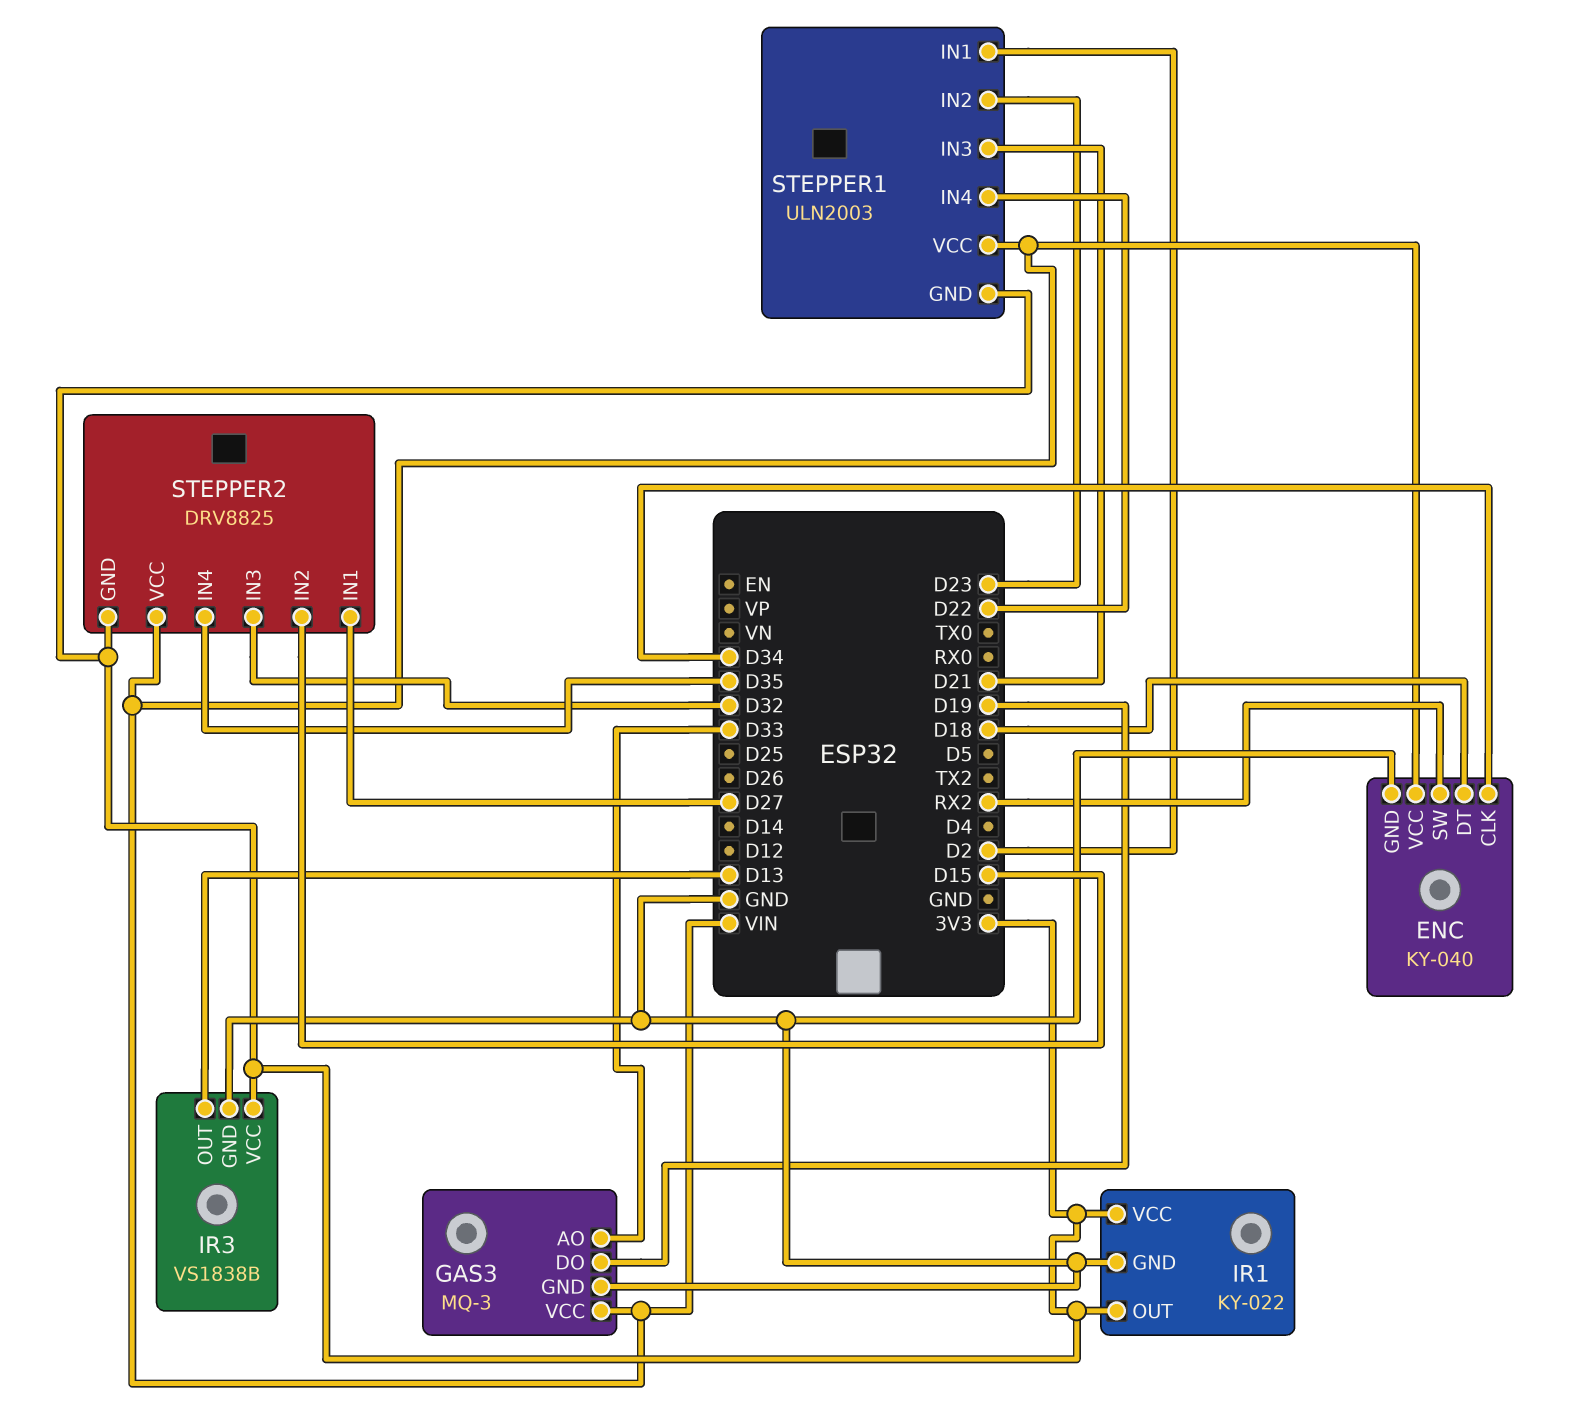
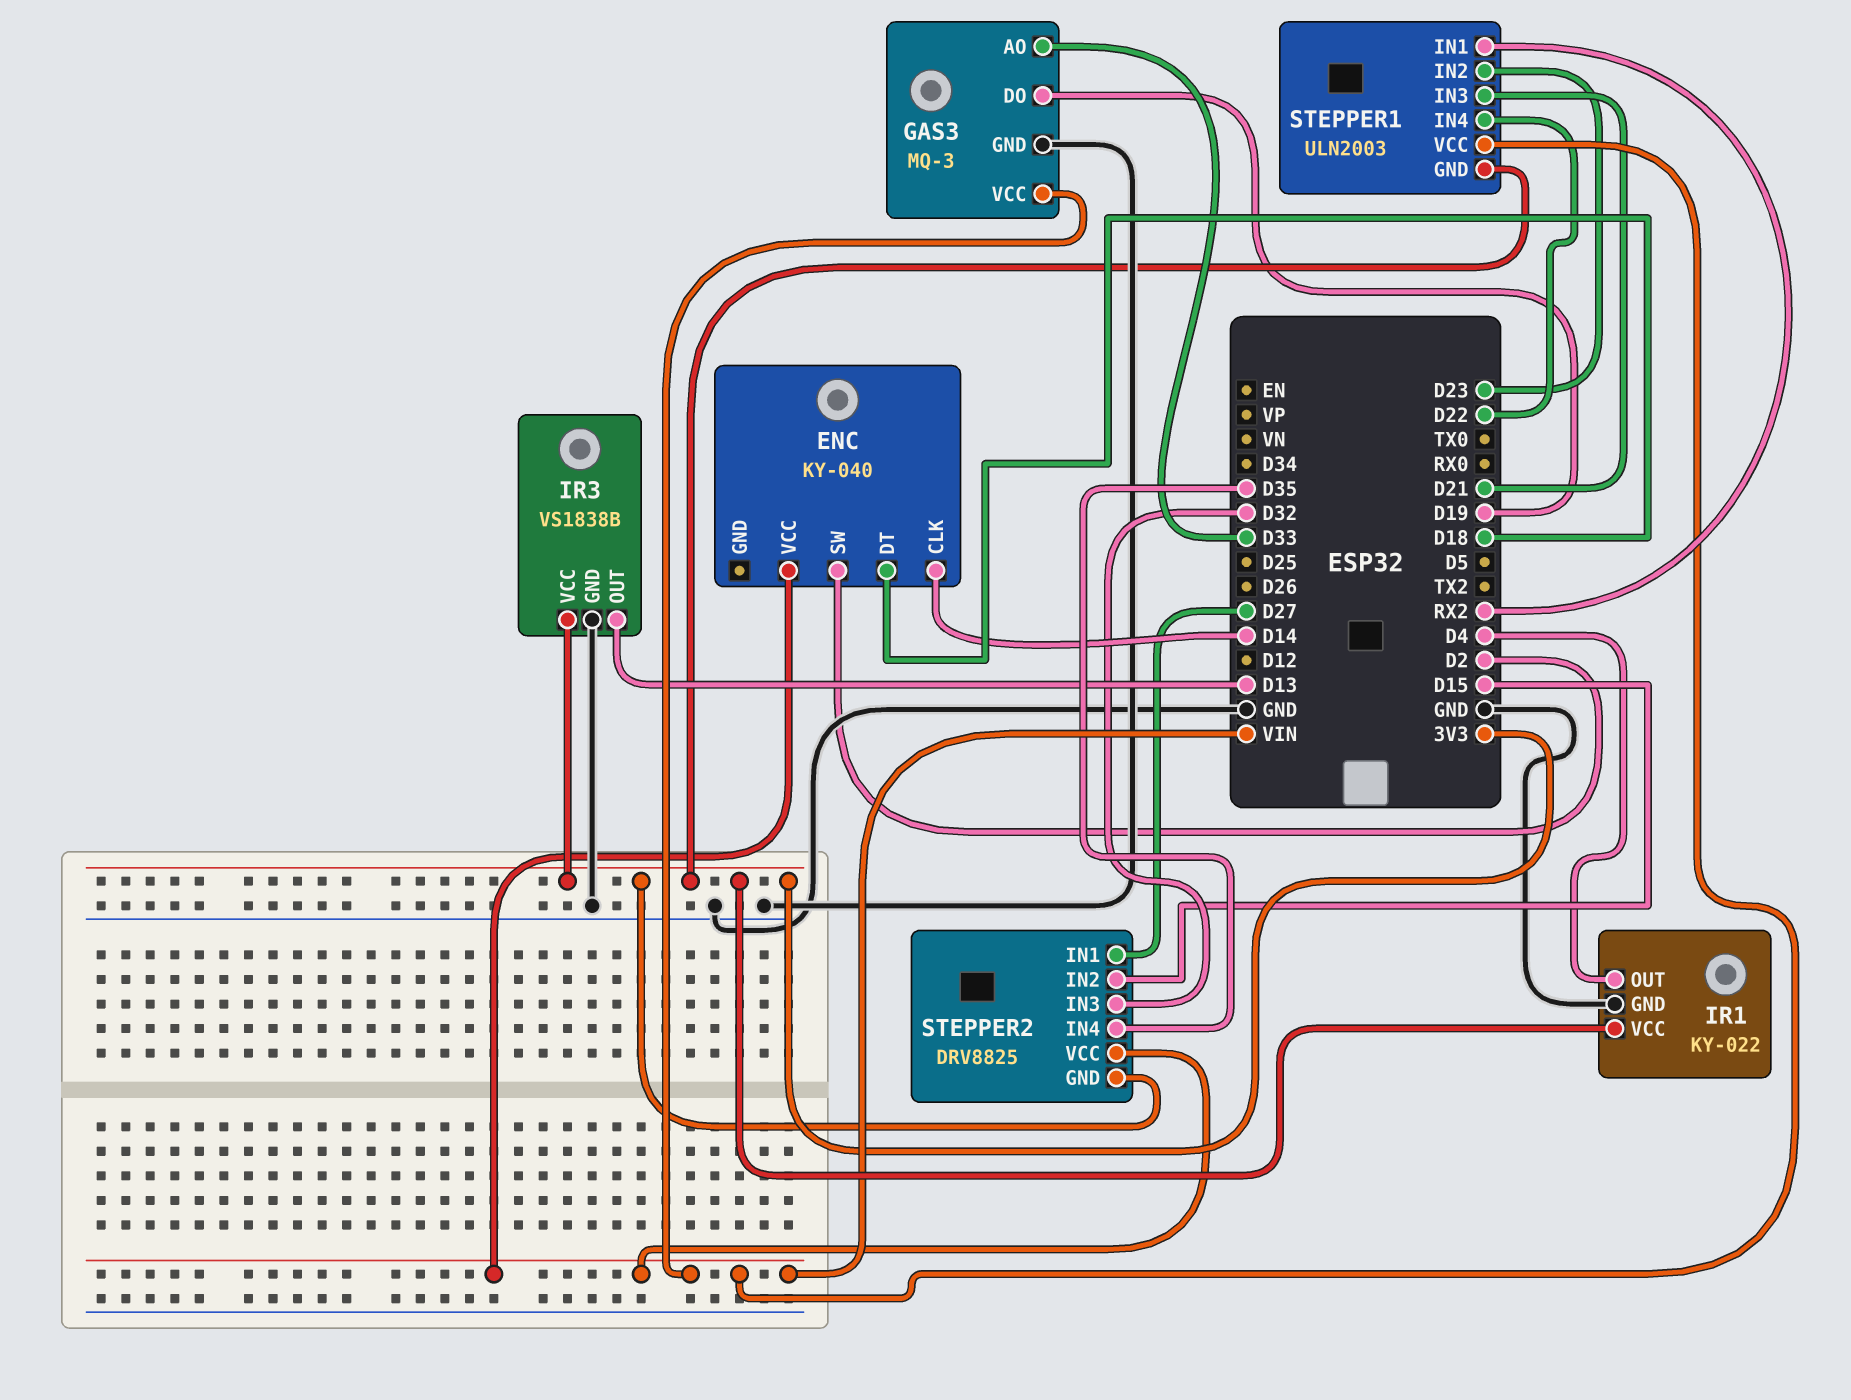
ENC pin CLK: D34 -> D14
ENC pin GND: GND -> none
ENC pin SW: RX2 -> D2
IR1 pin OUT: 3V3 -> D4
STEPPER1 pin IN1: D2 -> RX2

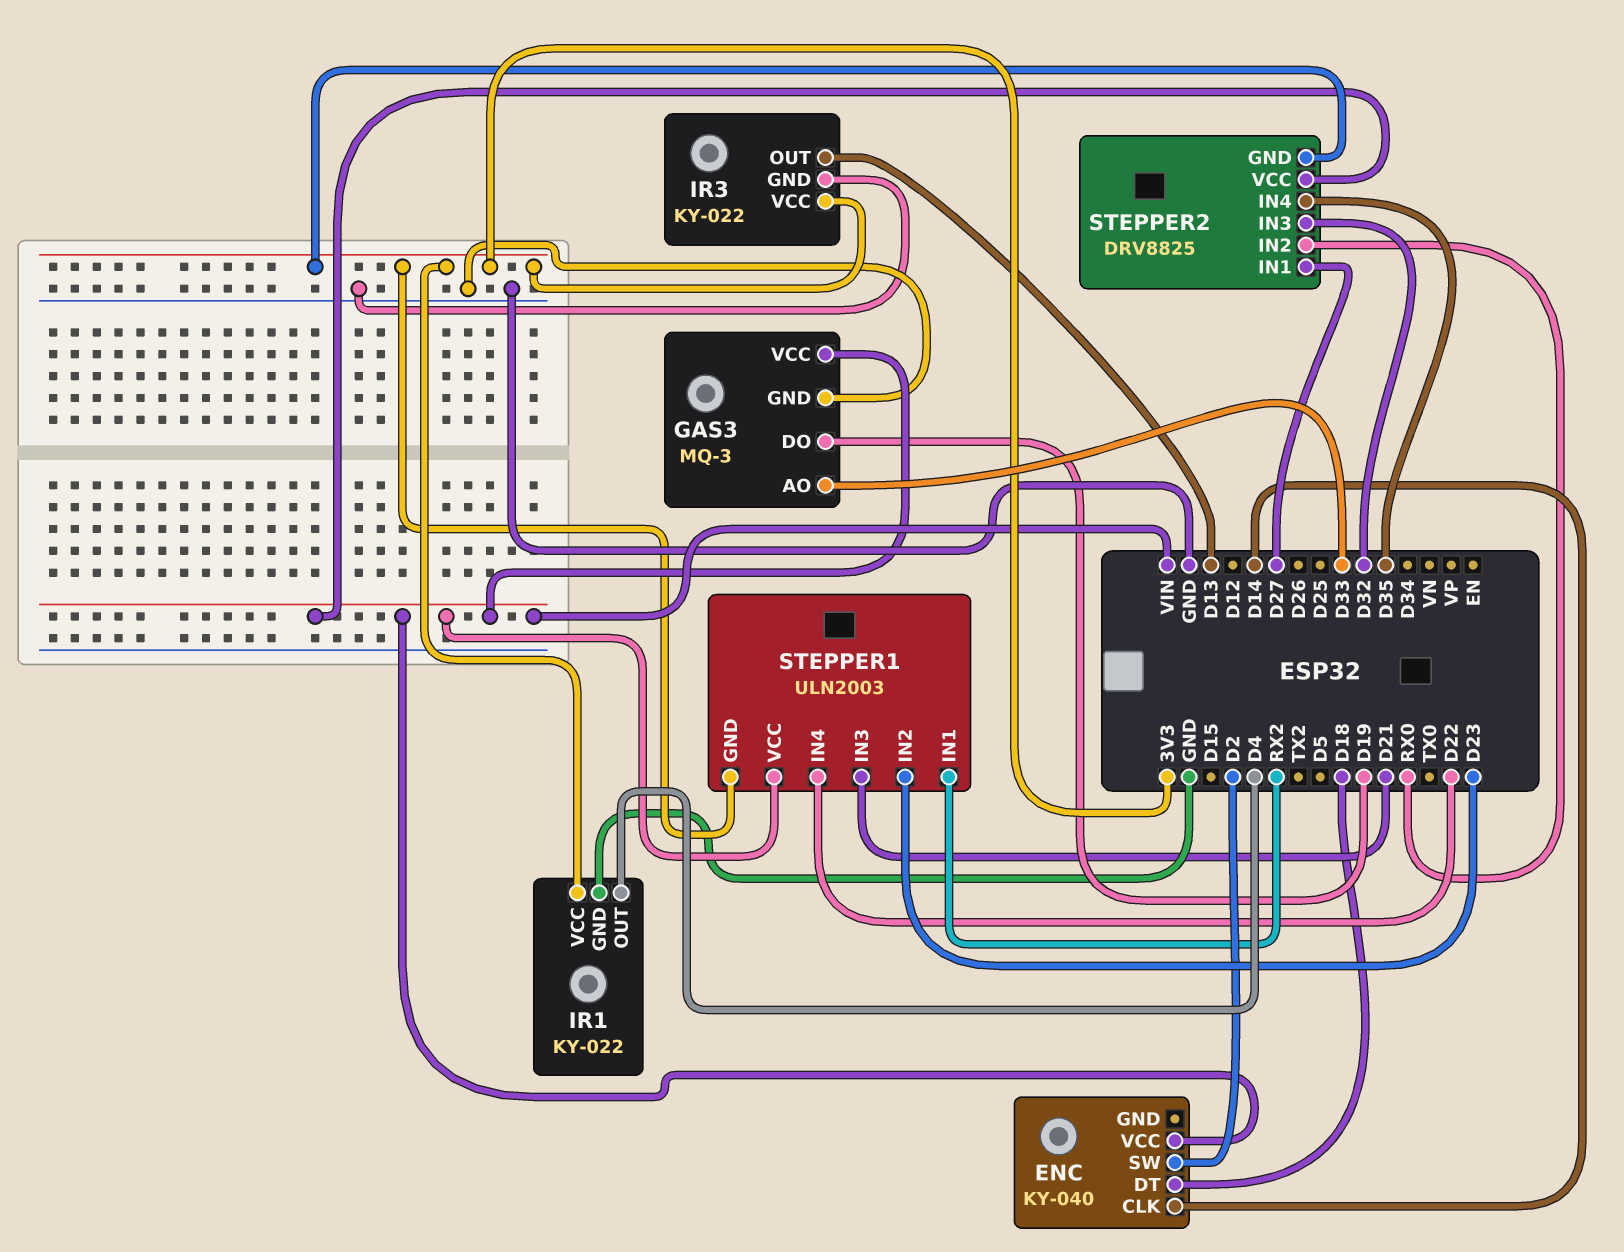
IR3: VS1838B -> KY-022
STEPPER2 pin IN2: D15 -> RX0

